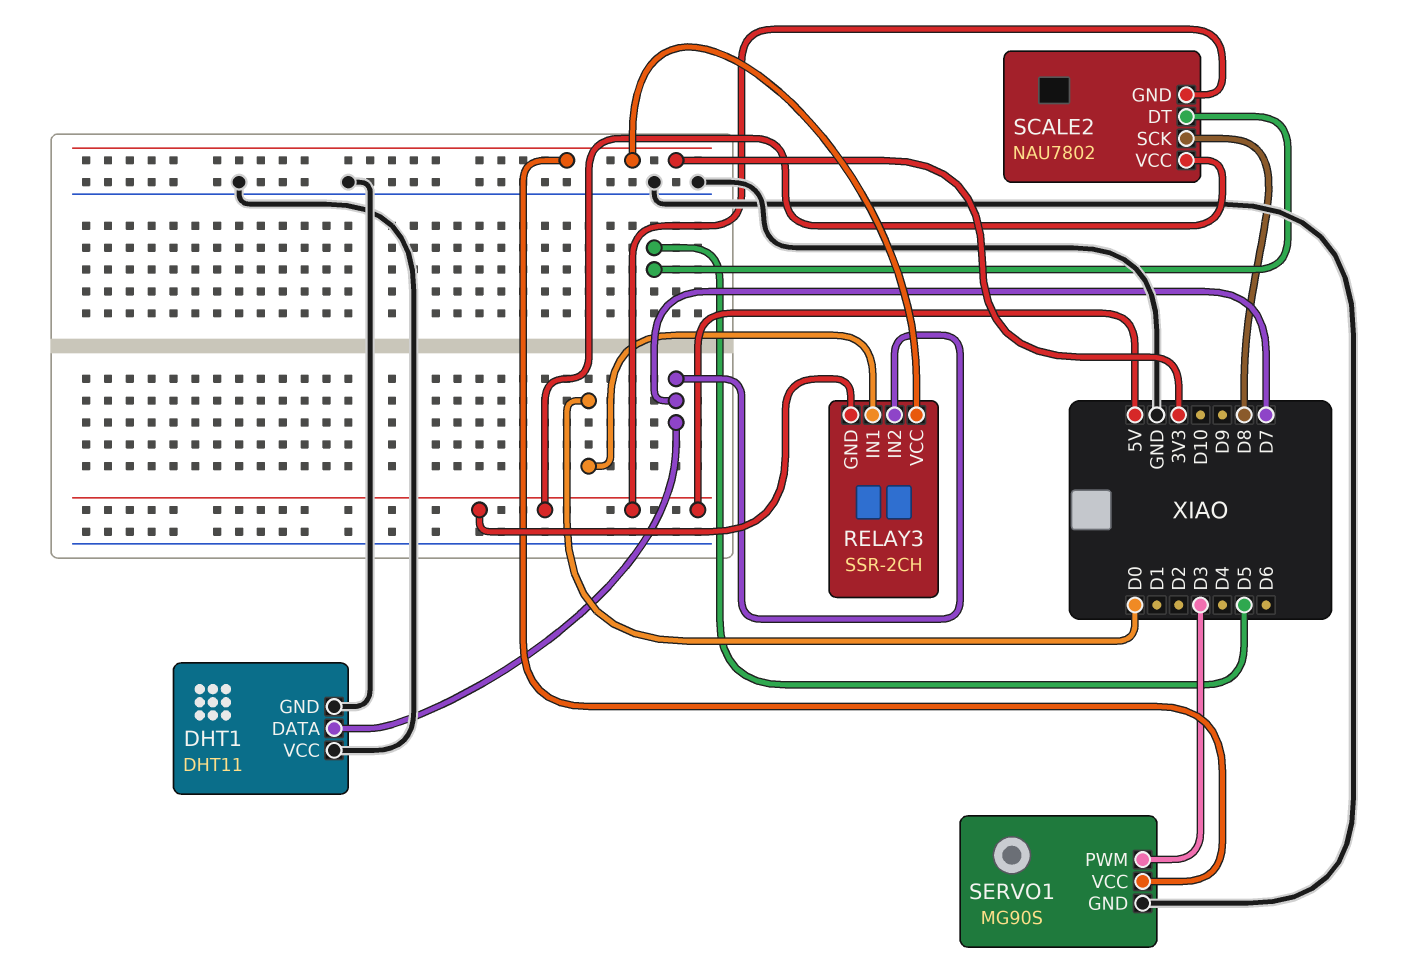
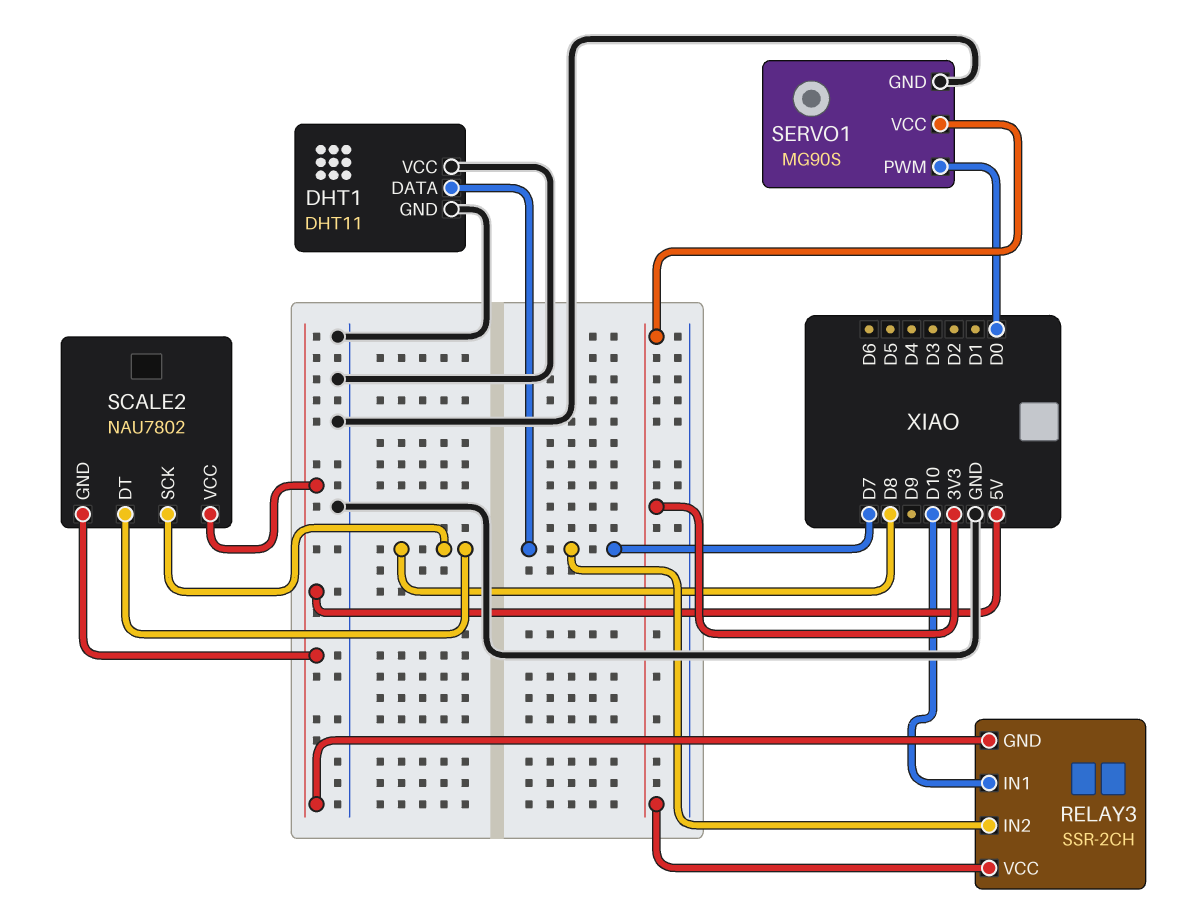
RELAY3 pin IN1: D0 -> D10
SCALE2 pin DT: D5 -> D8
SERVO1 pin PWM: D3 -> D0

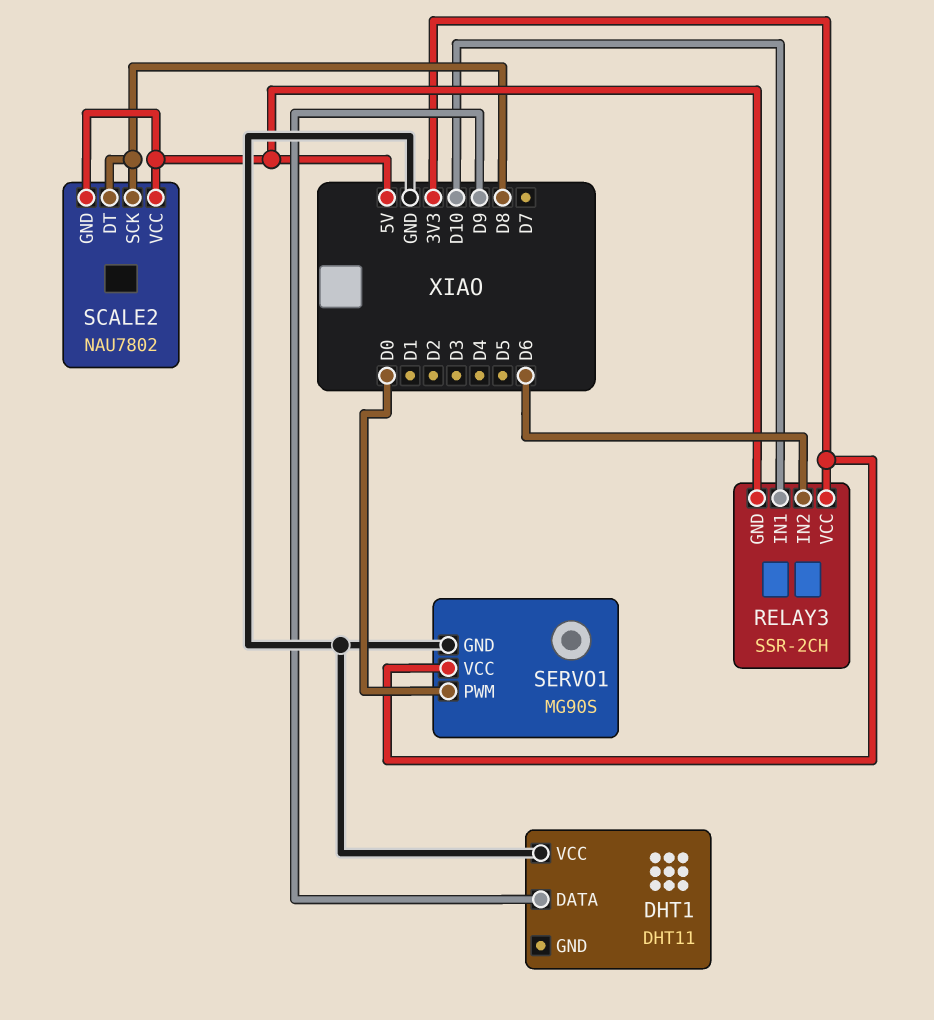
DHT1 pin DATA: D7 -> D9
DHT1 pin GND: GND -> none
RELAY3 pin IN2: D7 -> D6

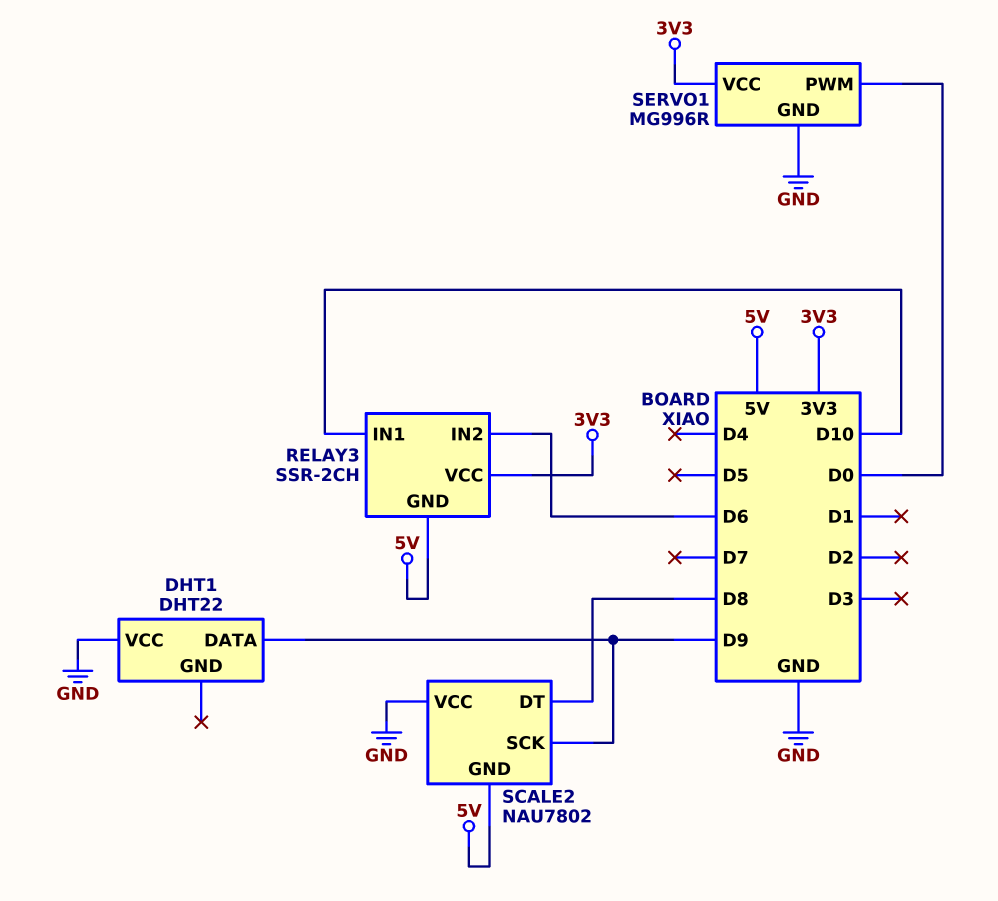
DHT1: DHT11 -> DHT22
SCALE2 pin SCK: D8 -> D9
SCALE2 pin VCC: 5V -> GND
SERVO1: MG90S -> MG996R

